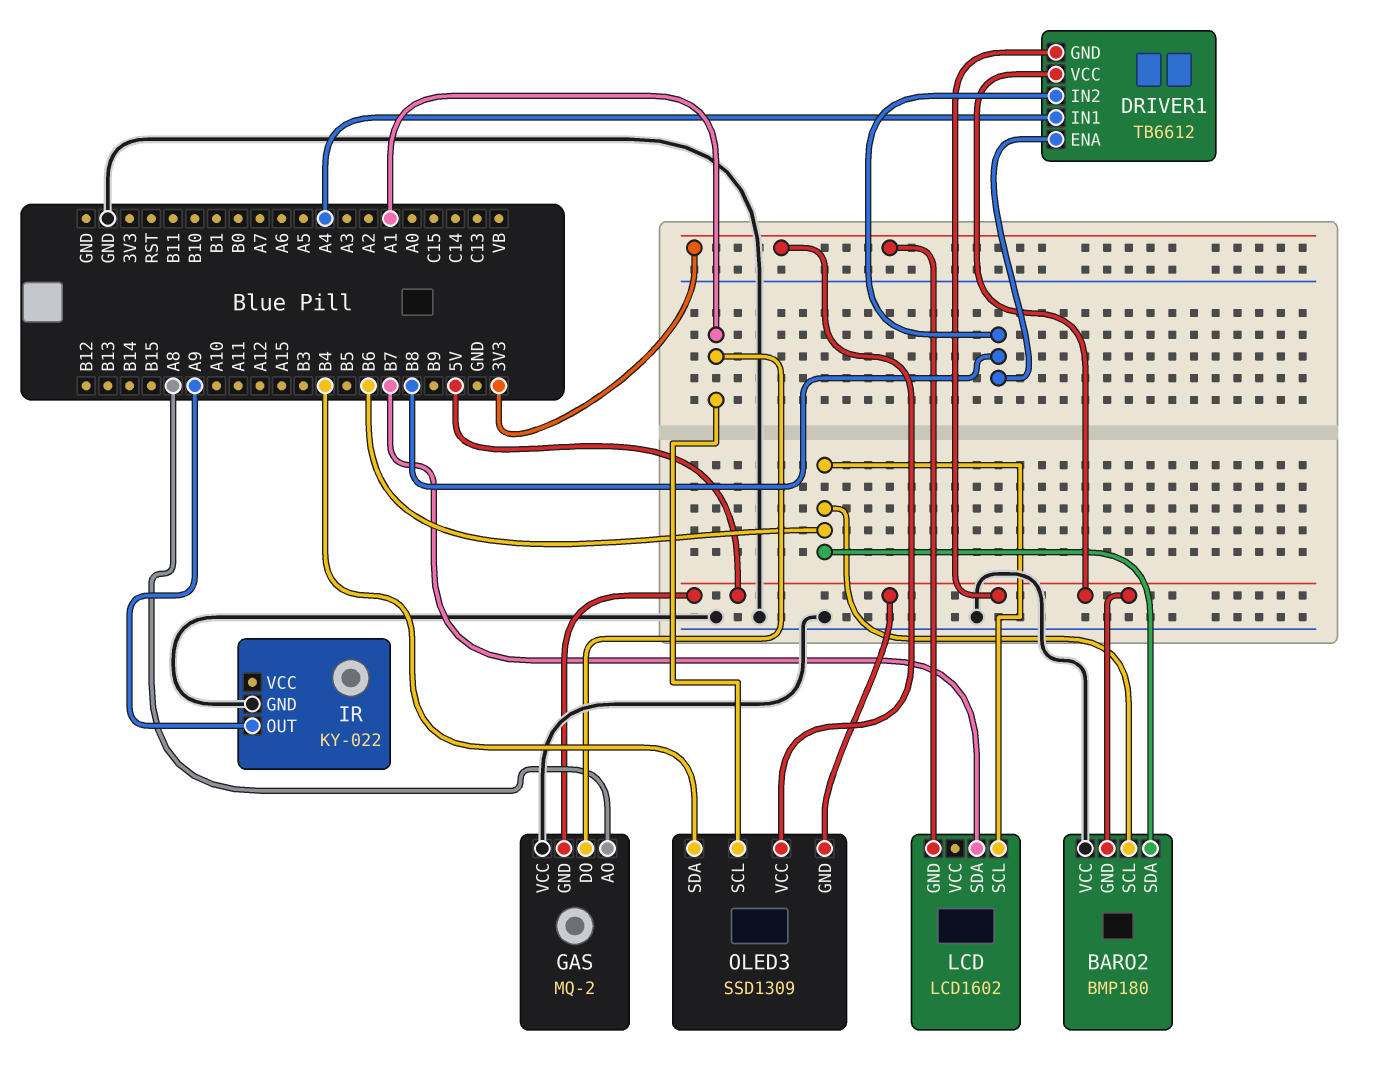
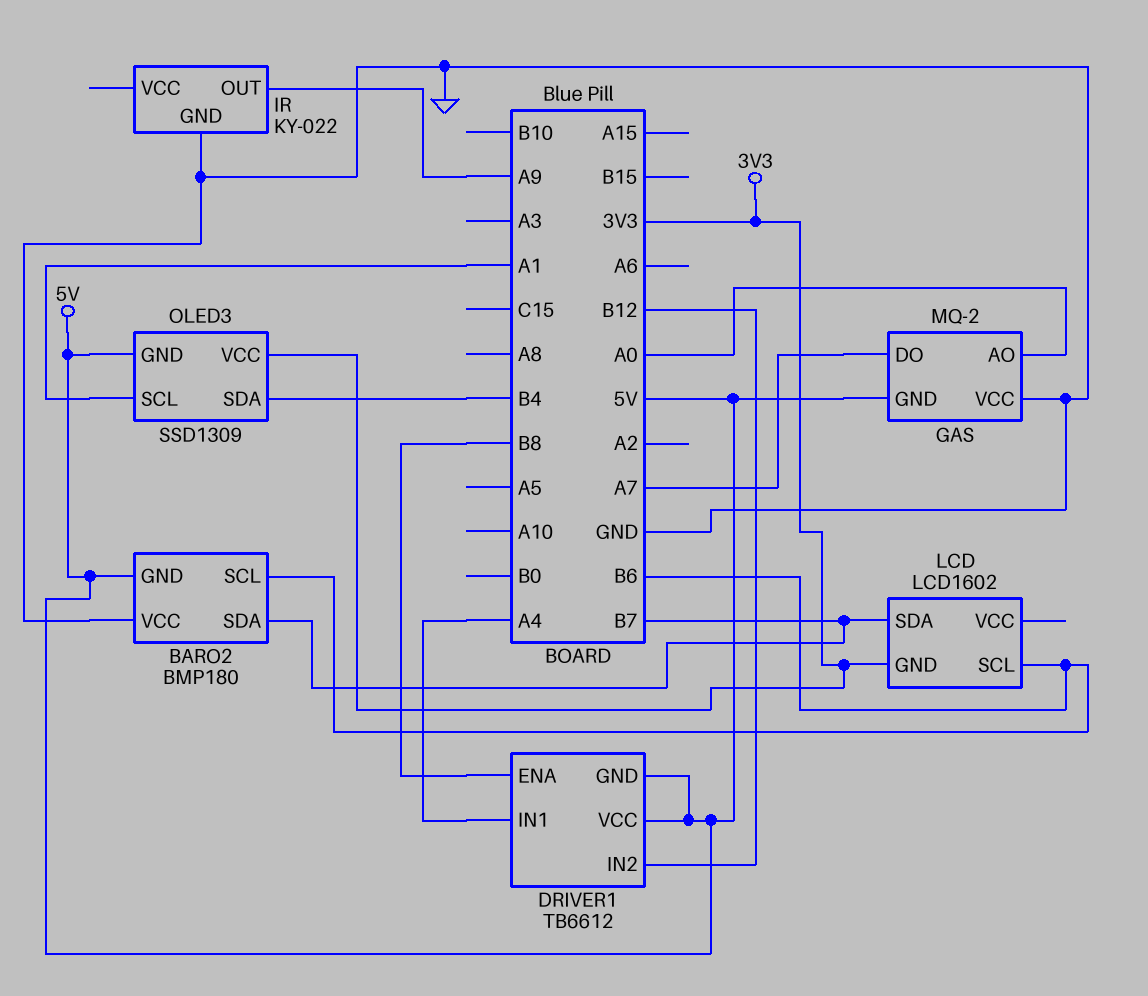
BARO2 pin SDA: B6 -> B7
DRIVER1 pin IN2: B8 -> B12
GAS pin AO: A8 -> A0
GAS pin DO: A1 -> A7

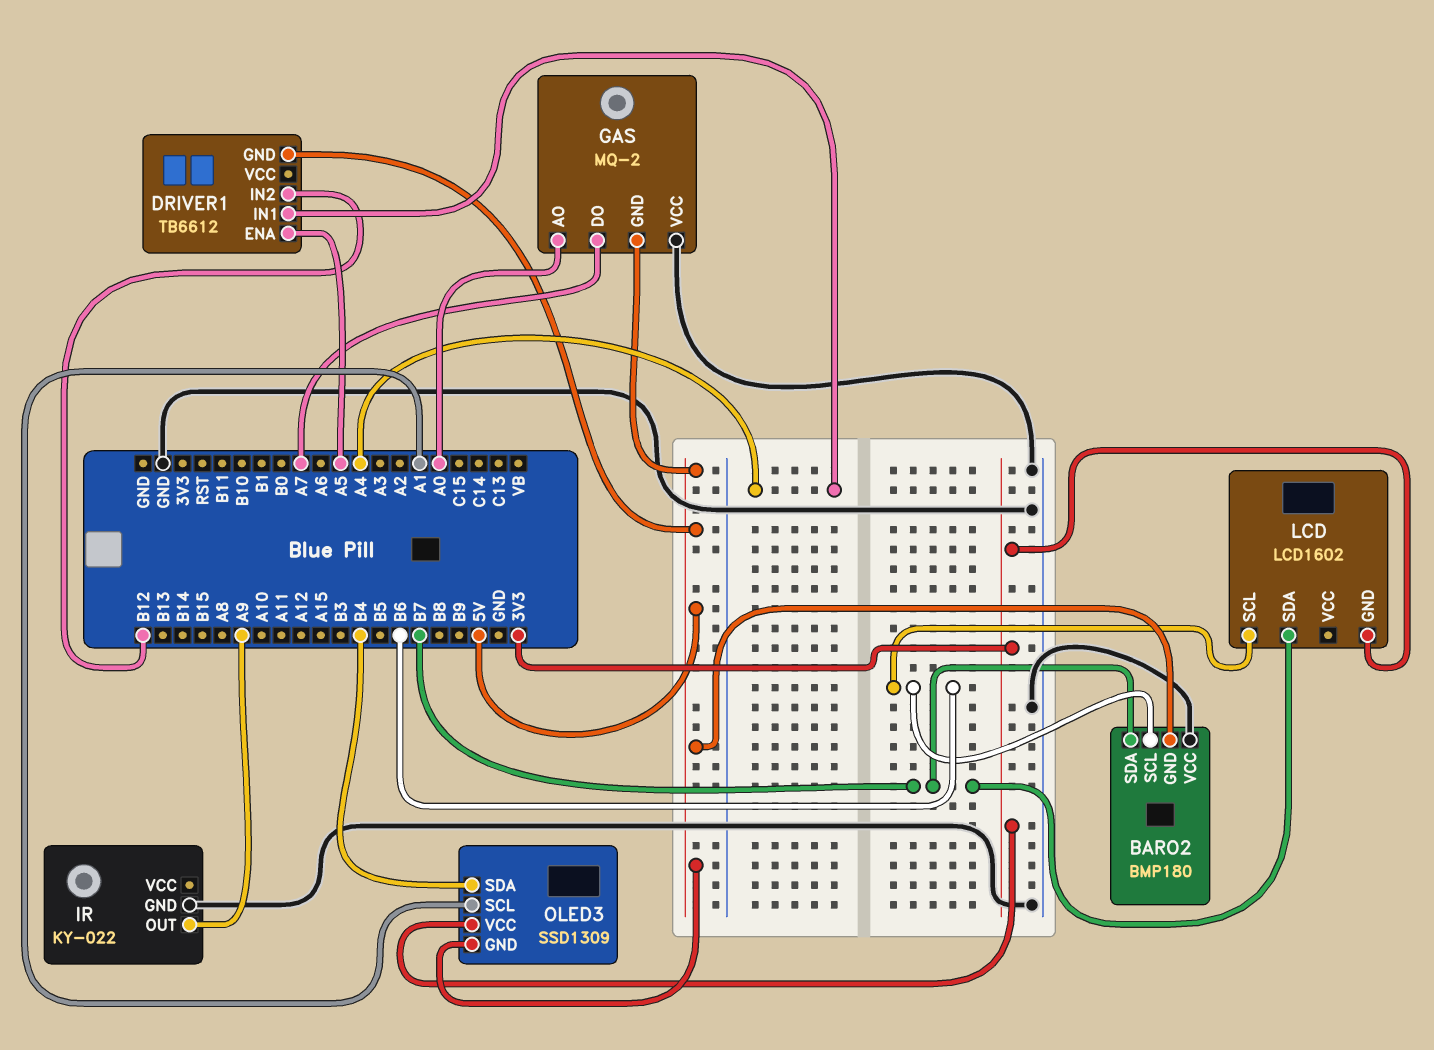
DRIVER1 pin ENA: B8 -> A5
DRIVER1 pin VCC: 5V -> none

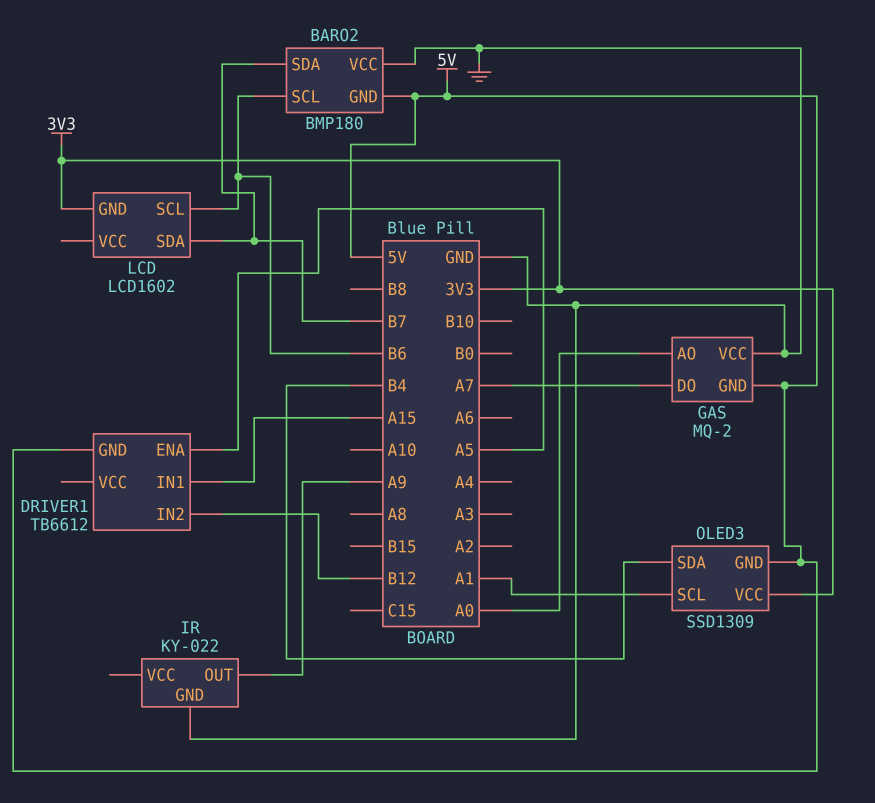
DRIVER1 pin IN1: A4 -> A15

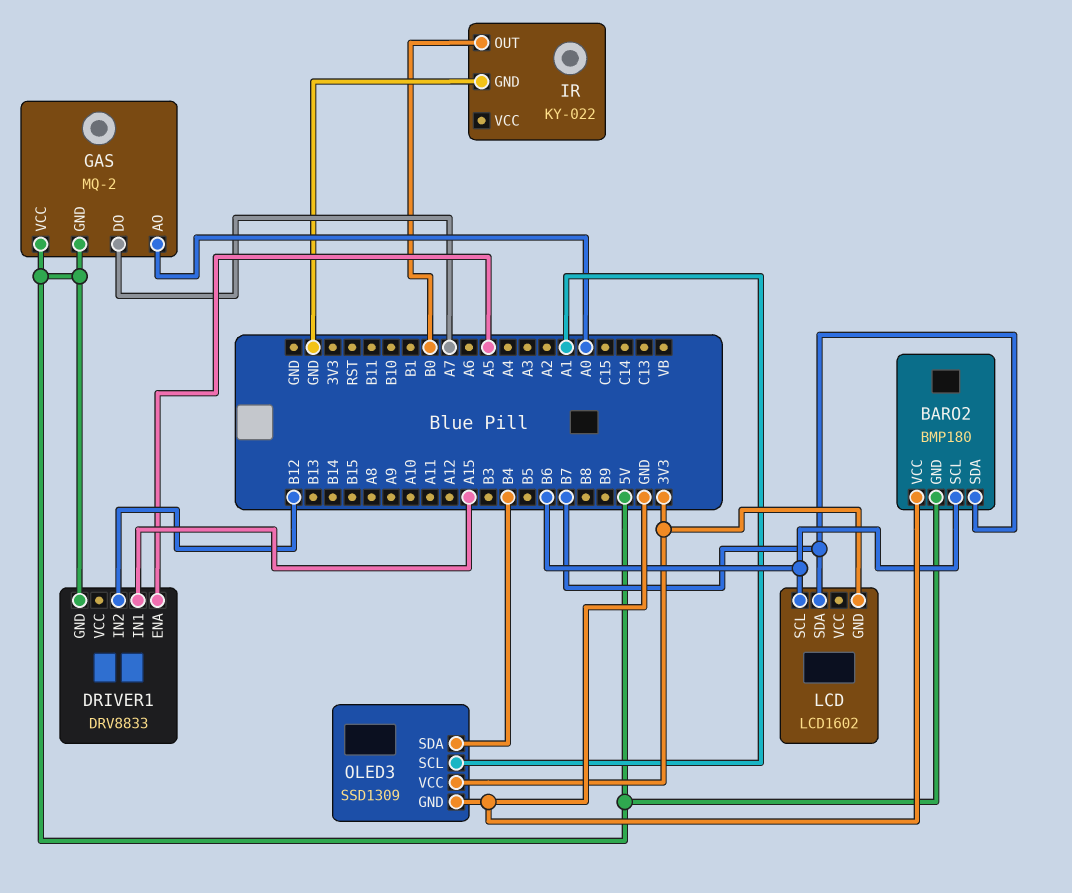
DRIVER1: TB6612 -> DRV8833
GAS pin VCC: GND -> 5V
IR pin OUT: A9 -> B0
OLED3 pin GND: 5V -> GND

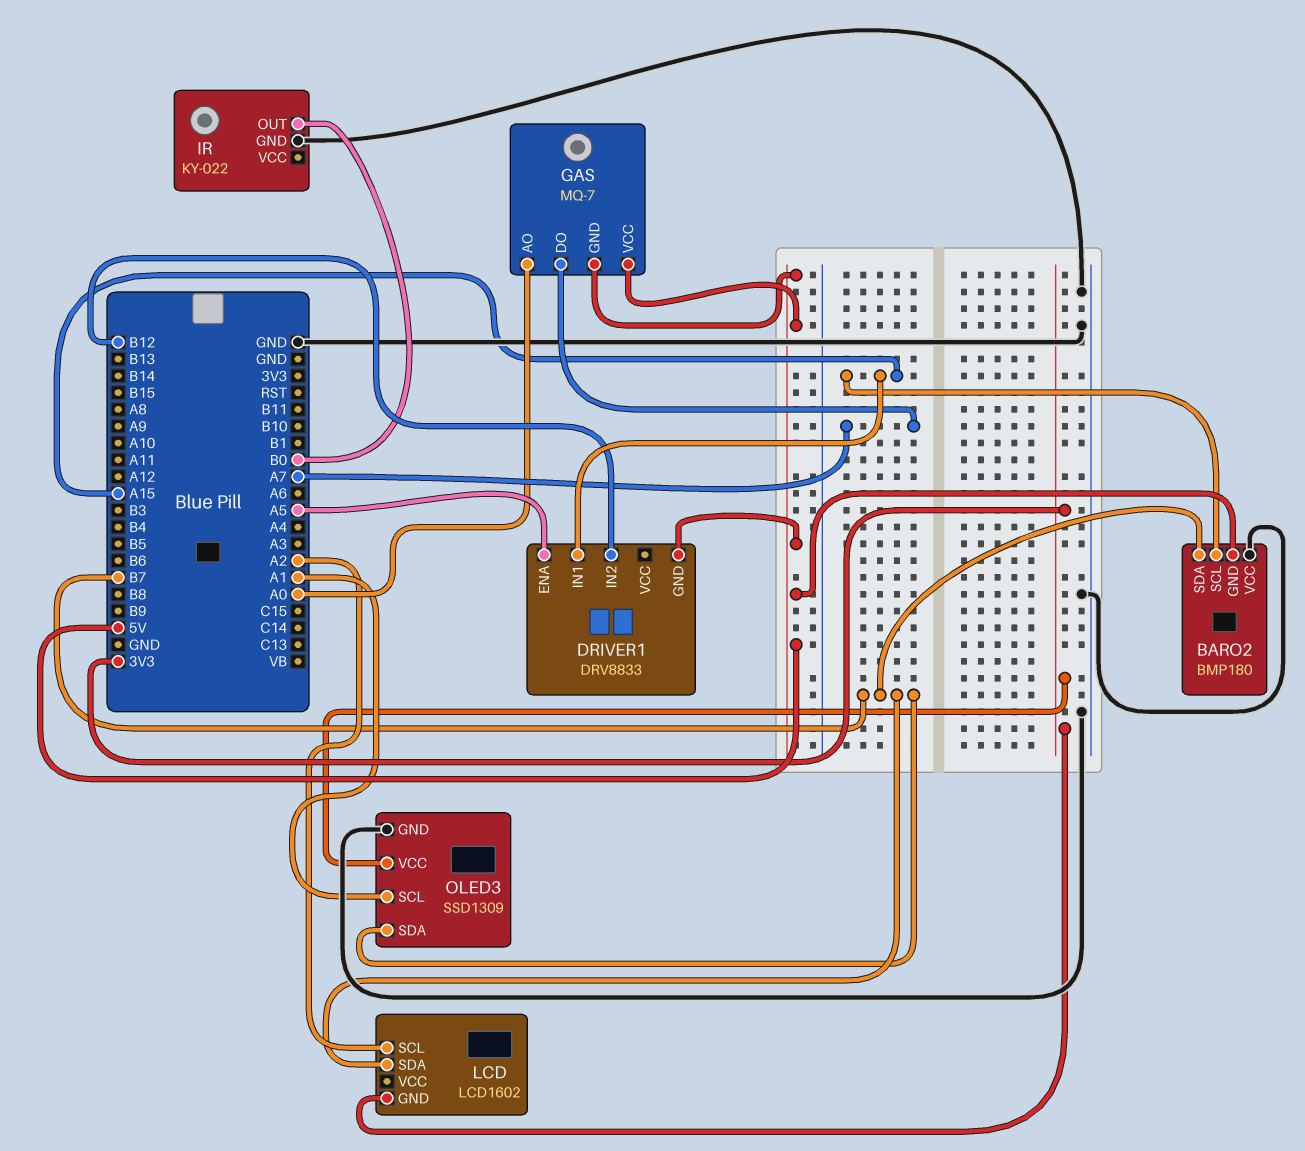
BARO2 pin SCL: B6 -> A15
GAS: MQ-2 -> MQ-7
LCD pin SCL: B6 -> A2
OLED3 pin SDA: B4 -> B7

